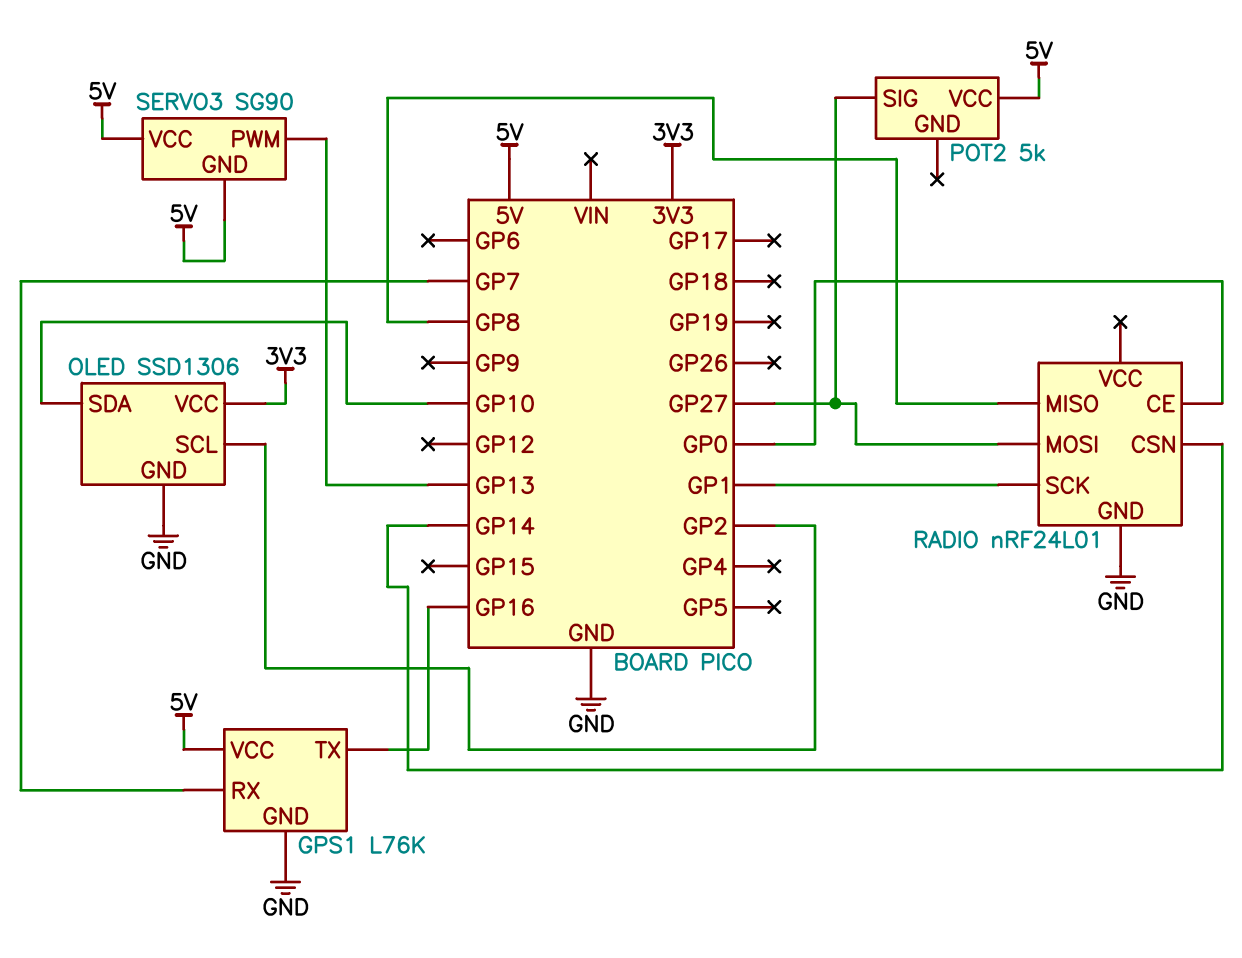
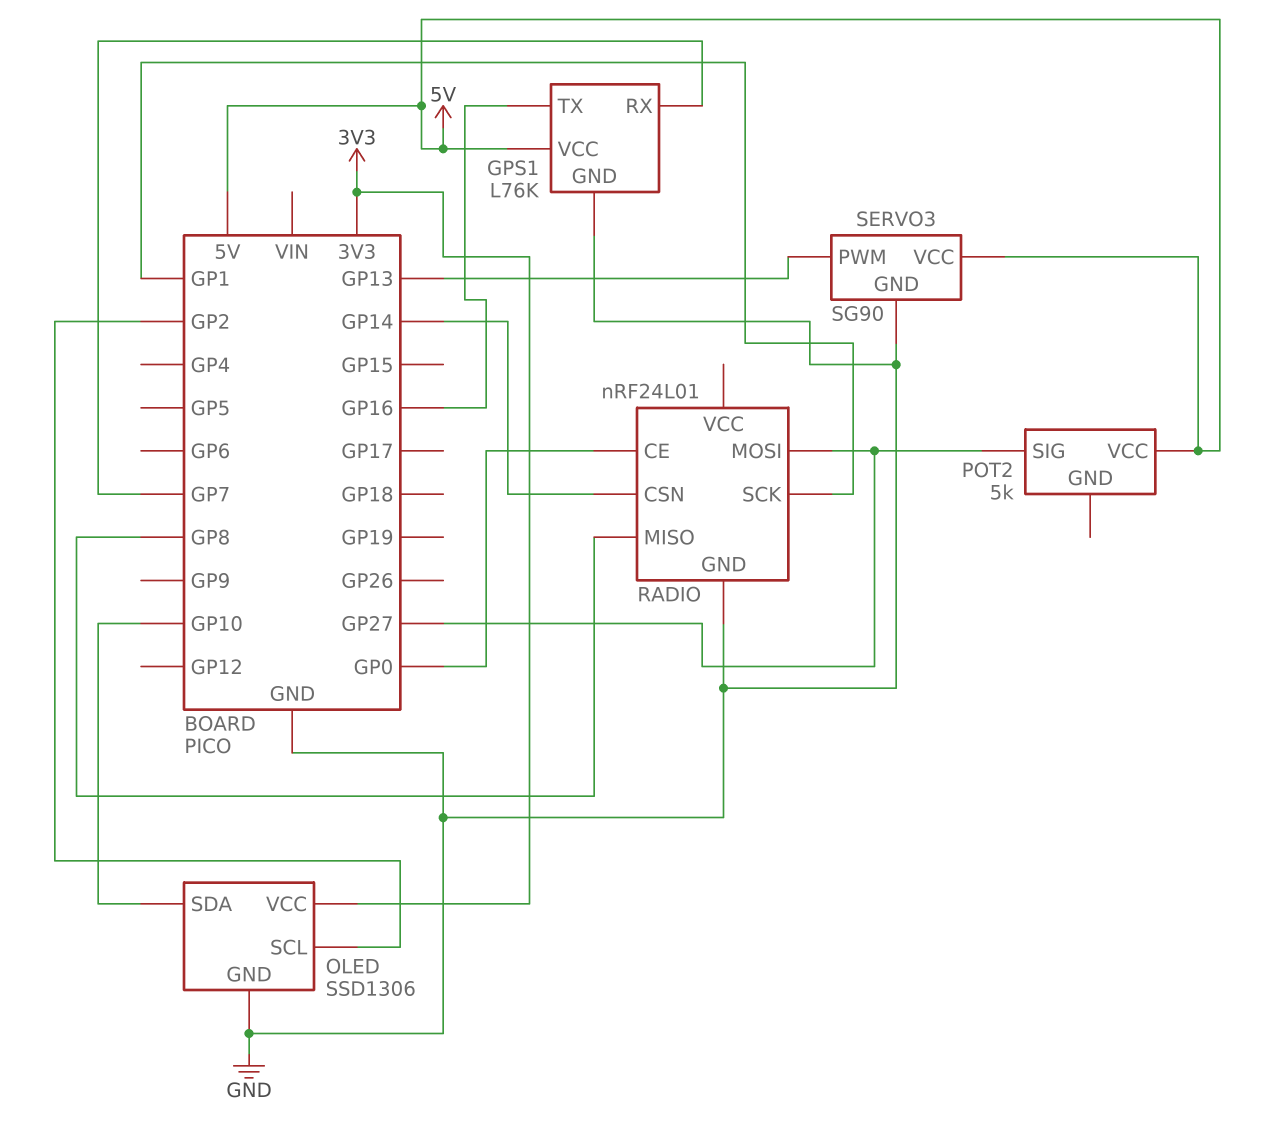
SERVO3 pin GND: 5V -> GND

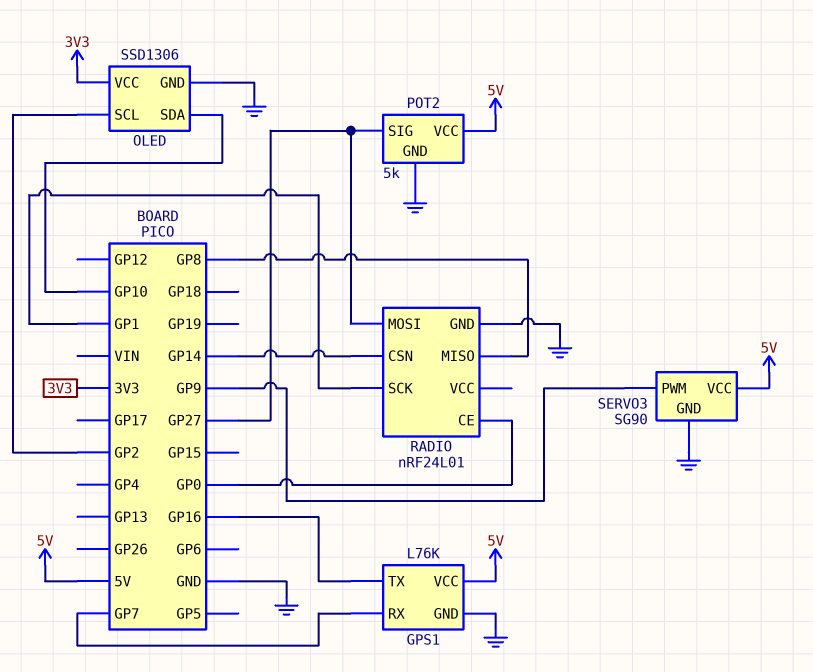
POT2 pin GND: none -> GND
SERVO3 pin PWM: GP13 -> GP9

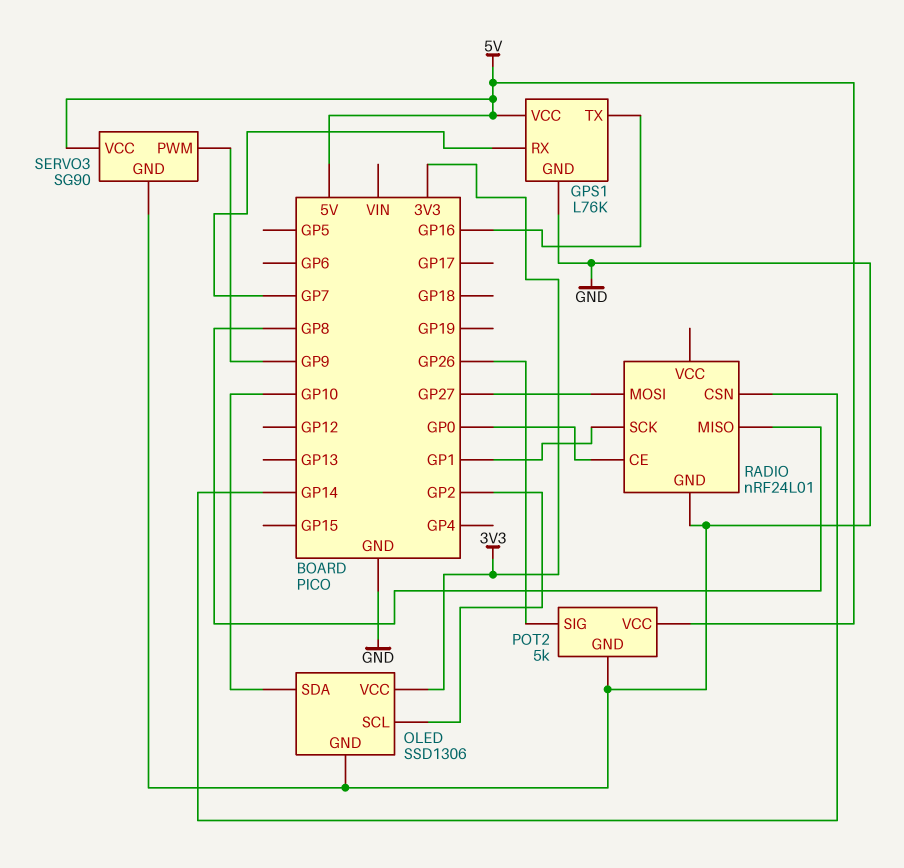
POT2 pin SIG: GP27 -> GP26

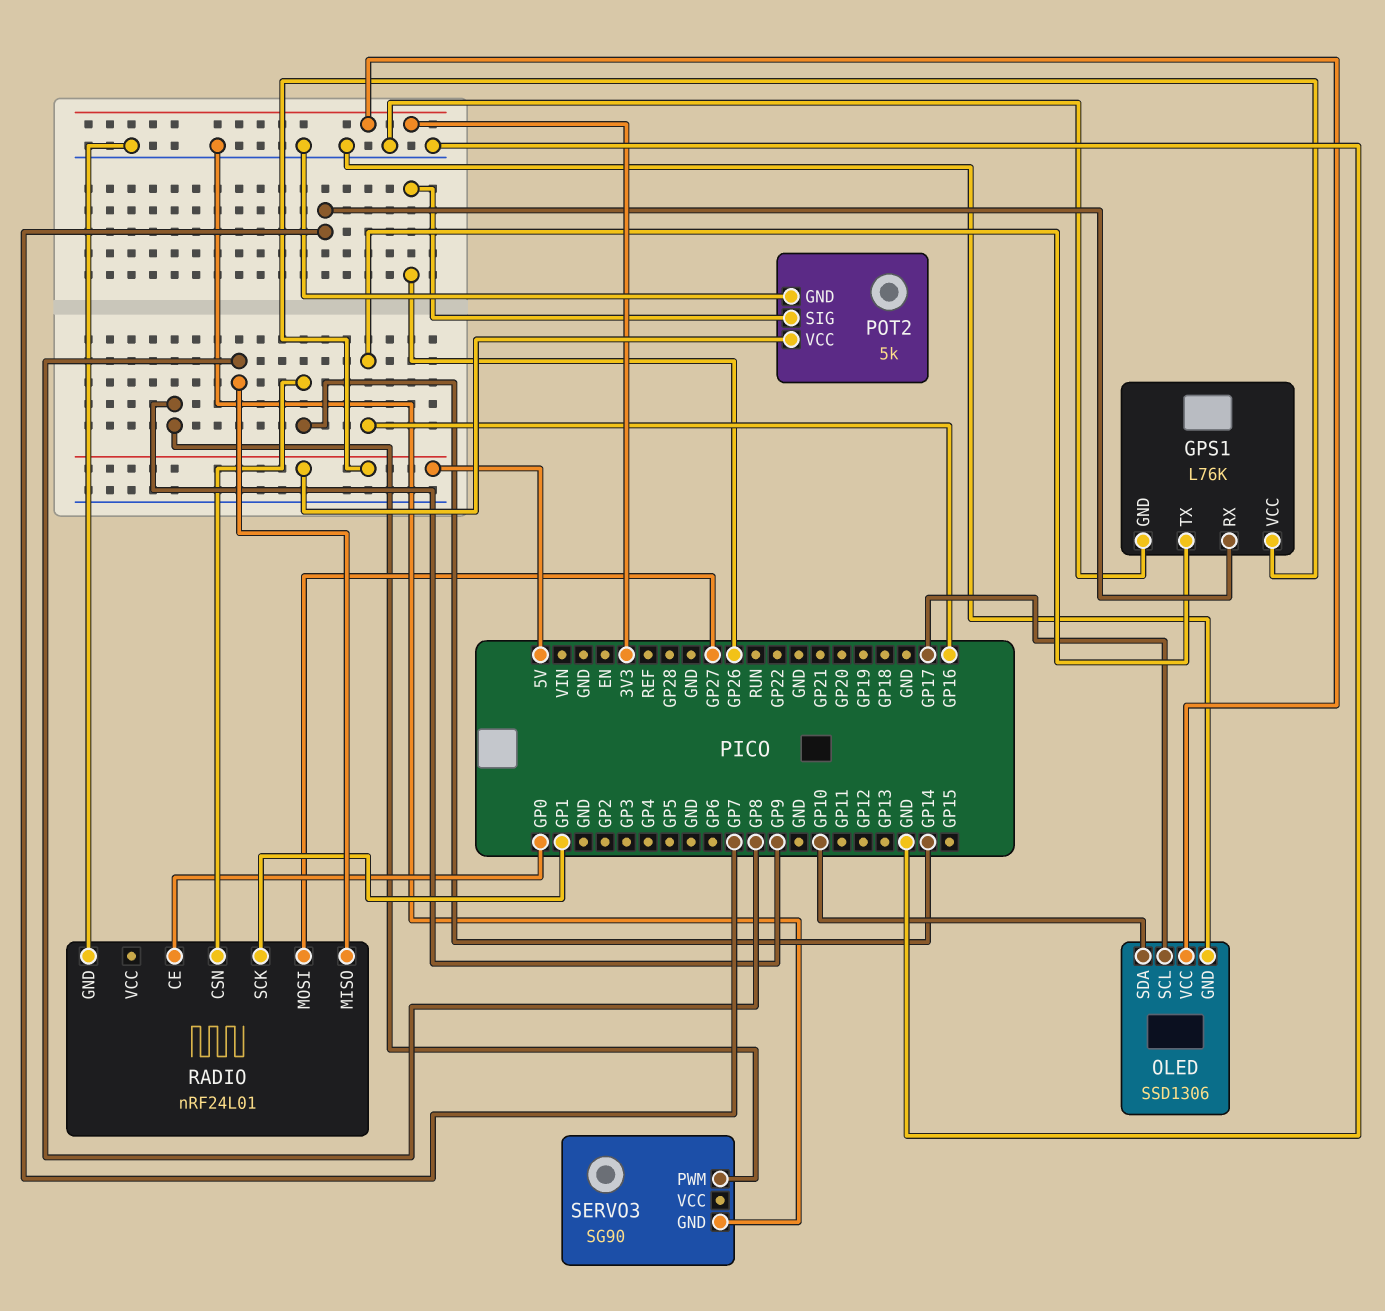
OLED pin SCL: GP2 -> GP17
SERVO3 pin VCC: 5V -> none

